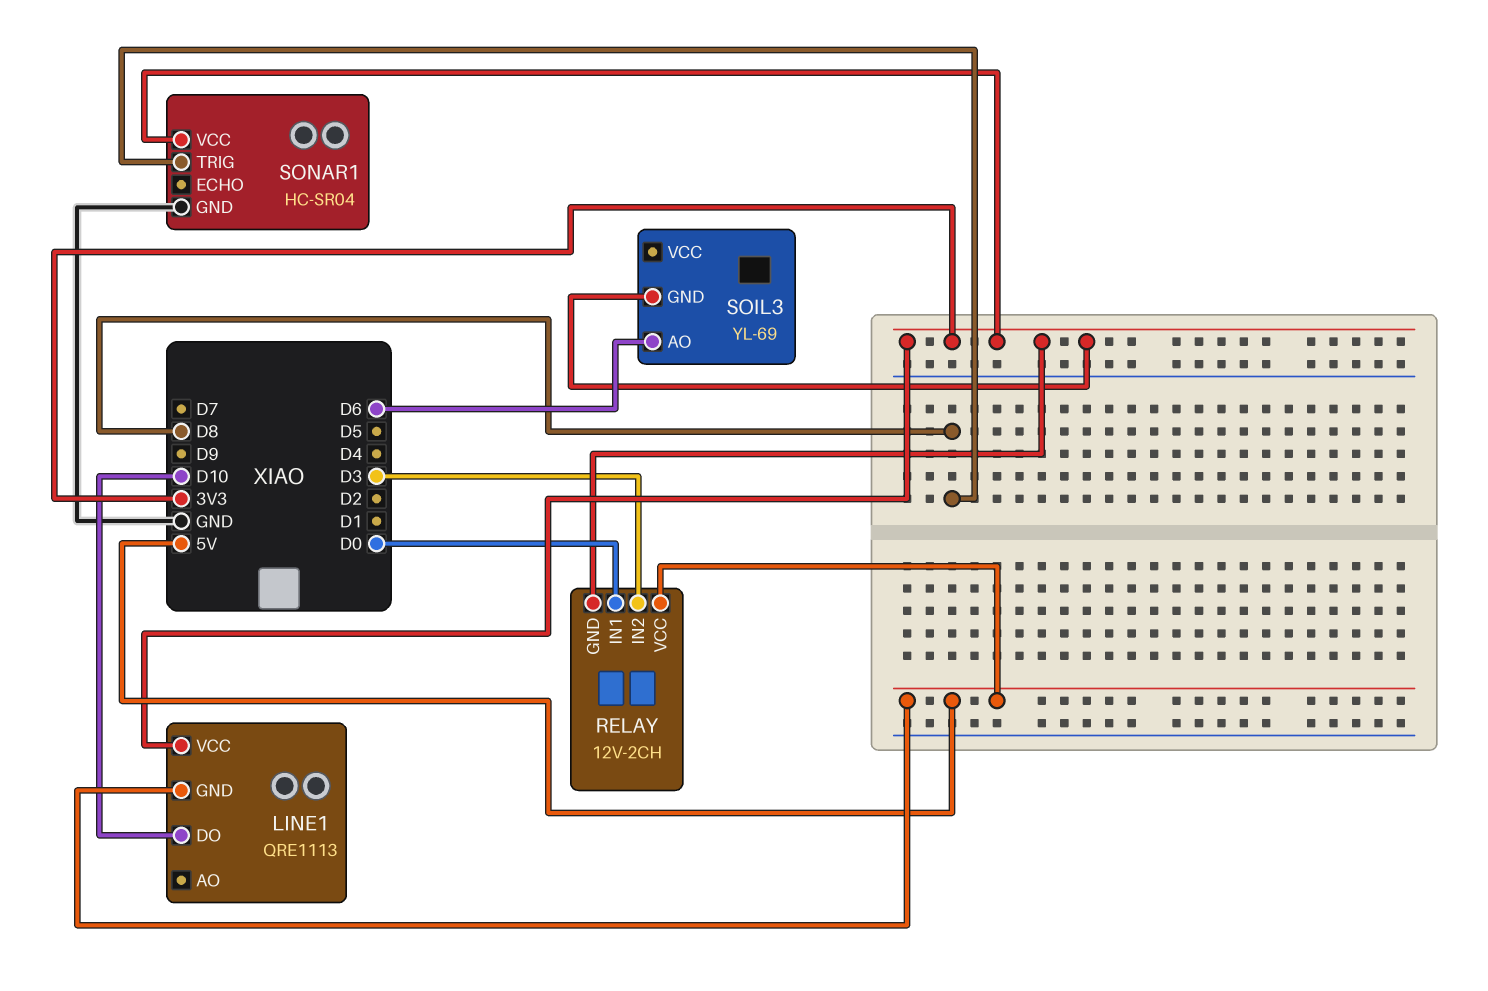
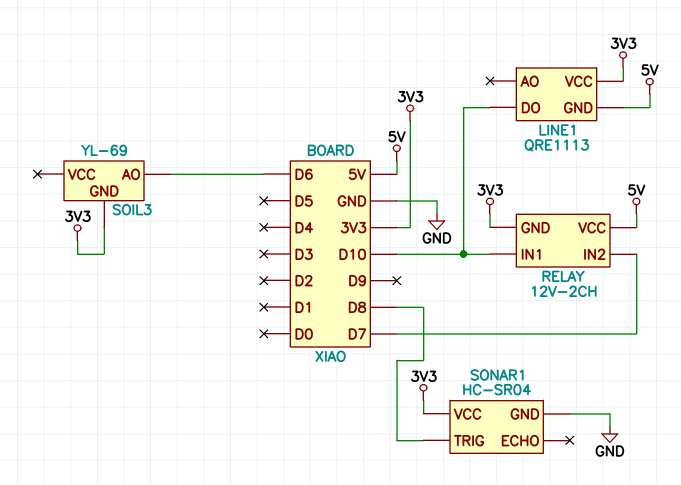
RELAY pin IN1: D0 -> D10
RELAY pin IN2: D3 -> D7

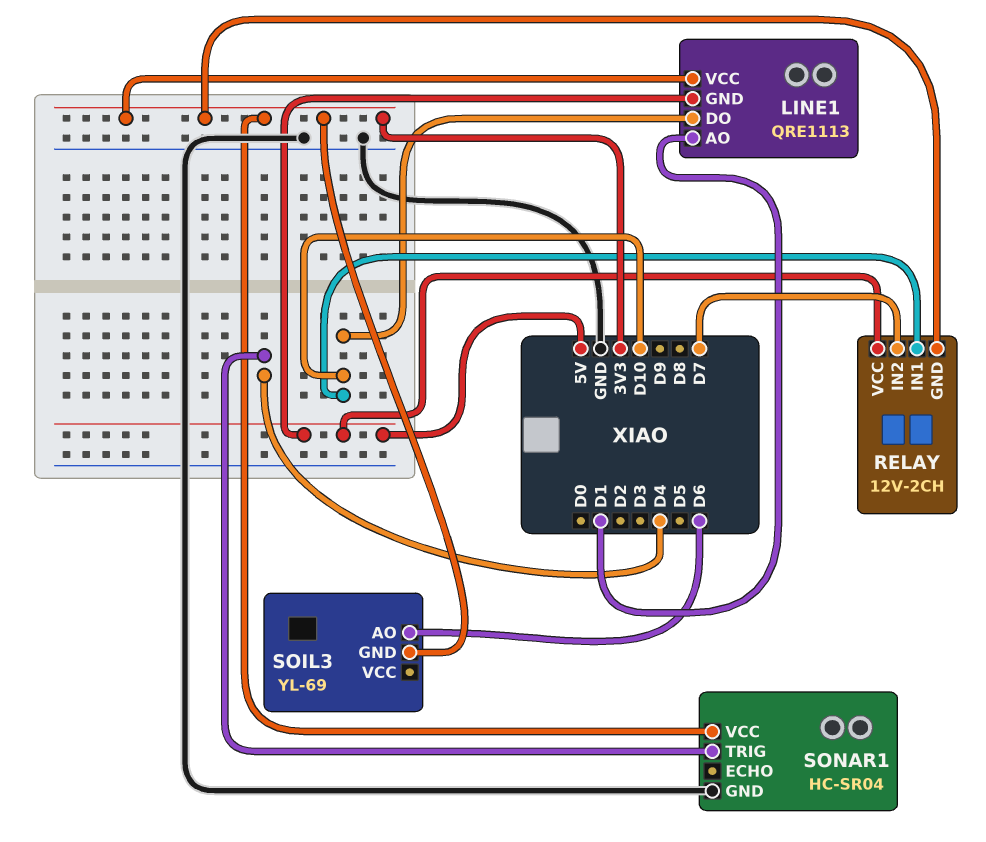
LINE1 pin AO: none -> D1
SONAR1 pin TRIG: D8 -> D4

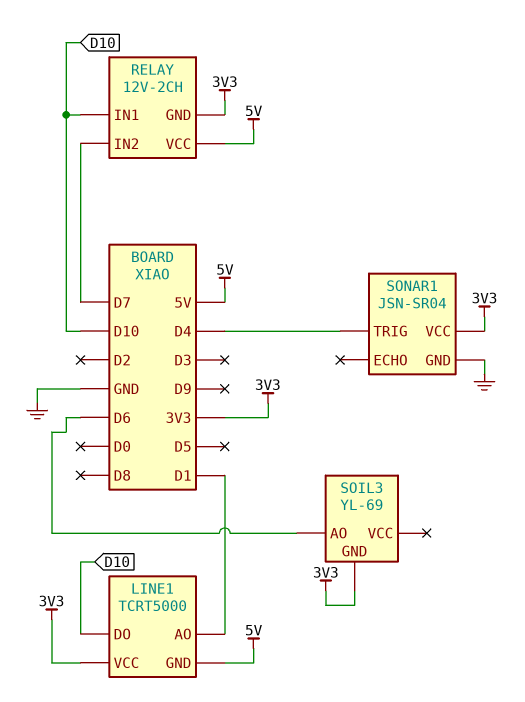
LINE1: QRE1113 -> TCRT5000
SONAR1: HC-SR04 -> JSN-SR04

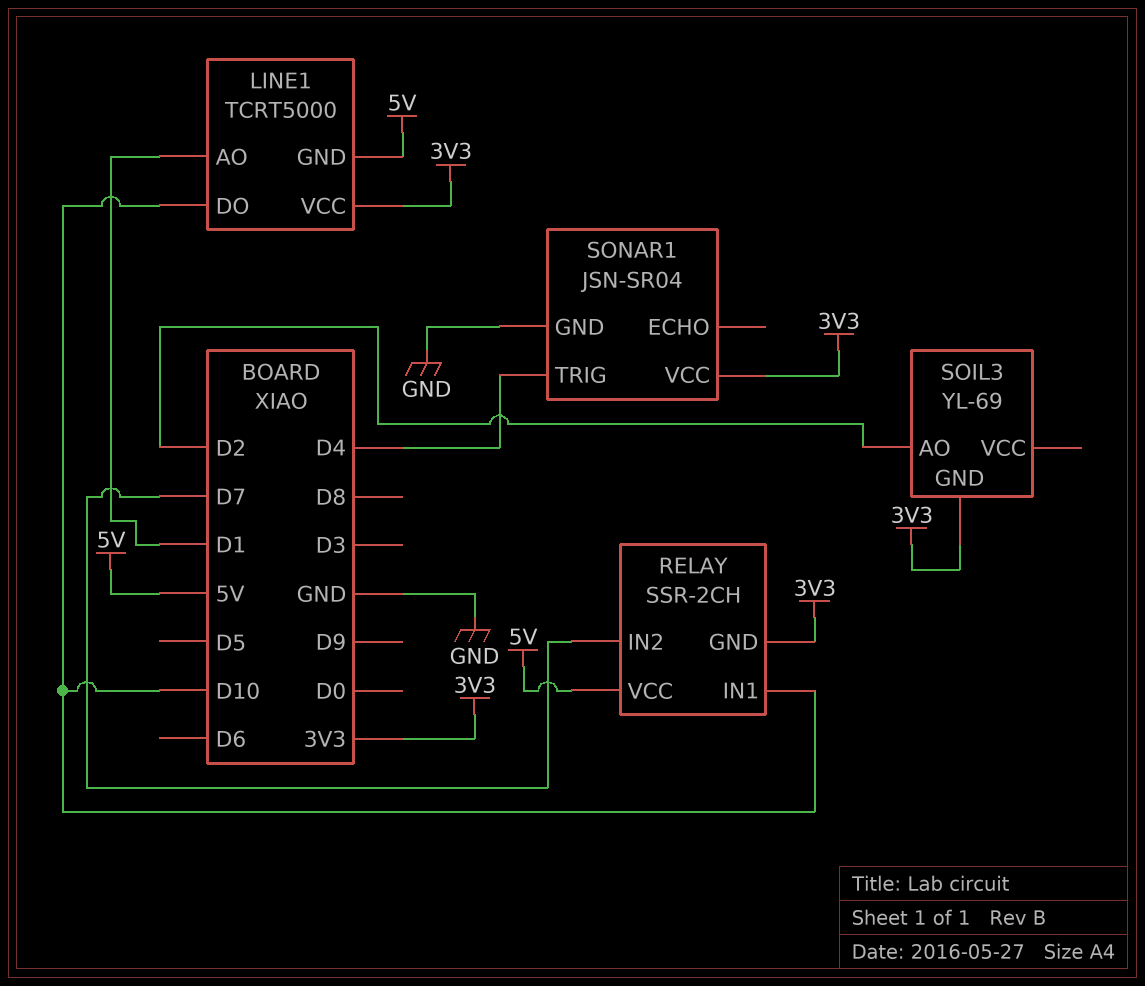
RELAY: 12V-2CH -> SSR-2CH
SOIL3 pin AO: D6 -> D2

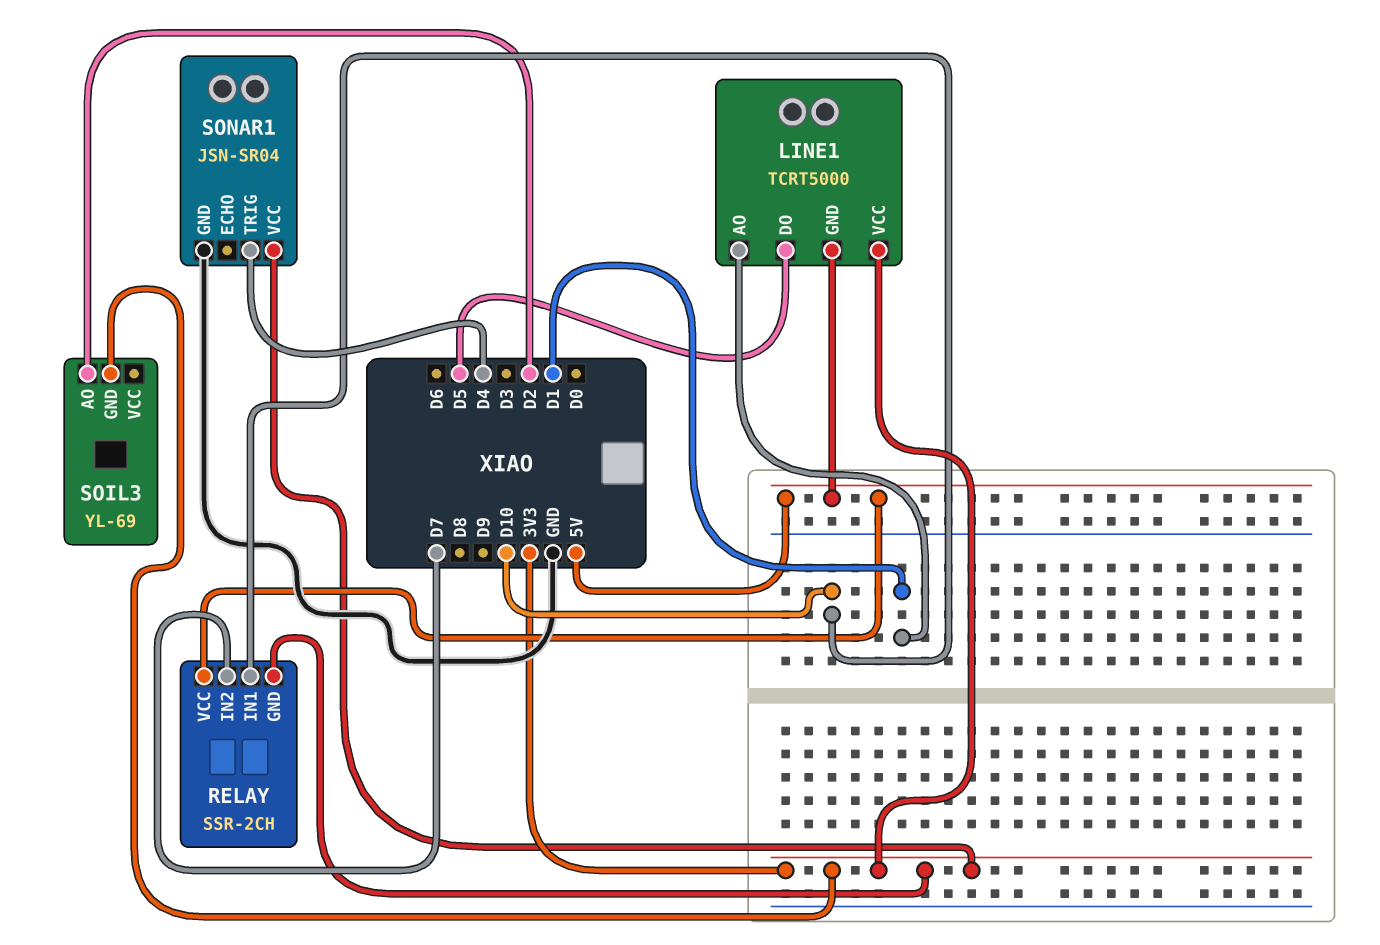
LINE1 pin DO: D10 -> D5

